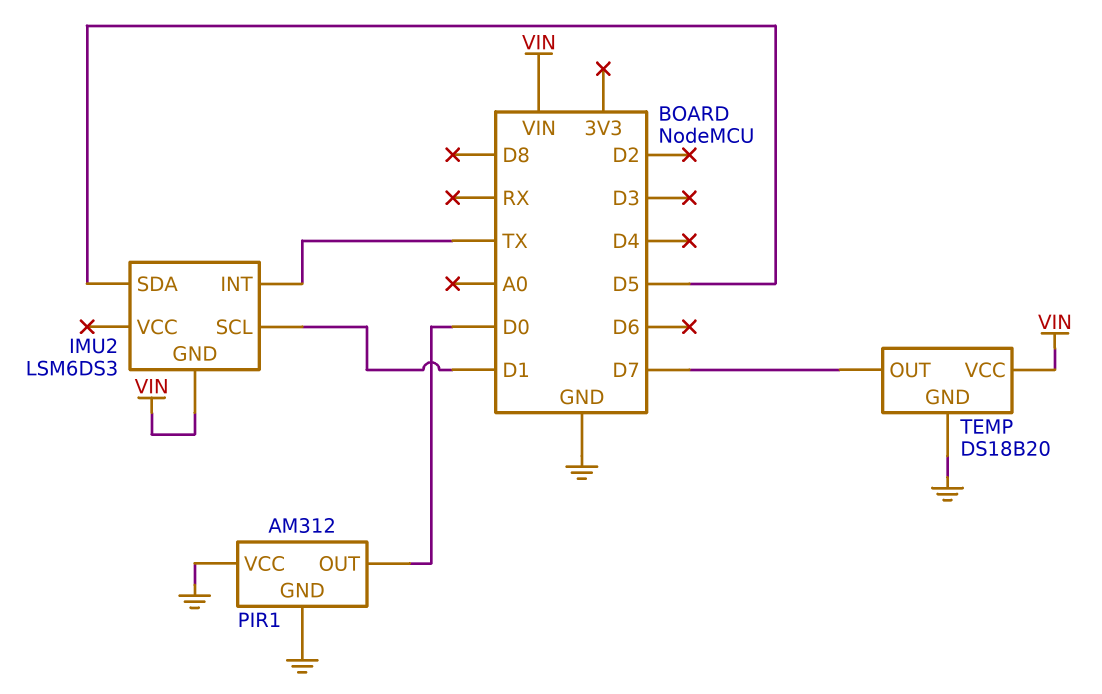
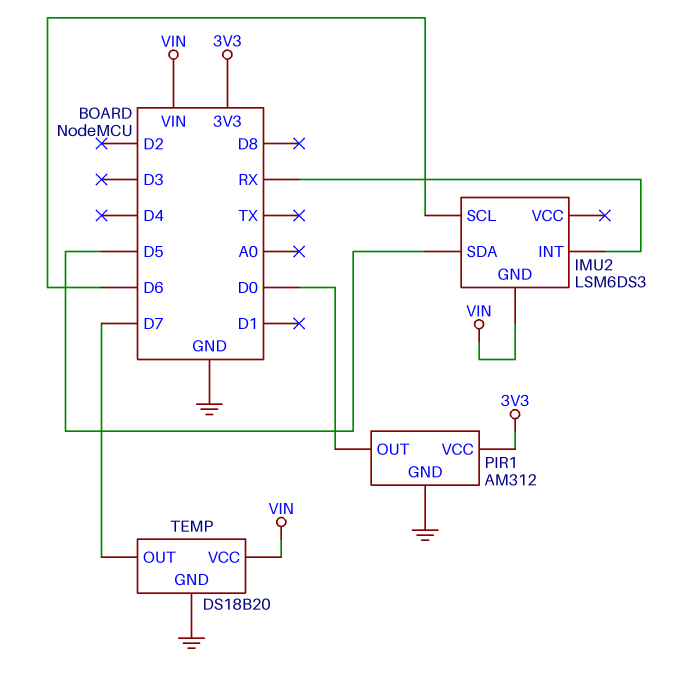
IMU2 pin INT: TX -> RX
IMU2 pin SCL: D1 -> D6
PIR1 pin VCC: GND -> 3V3

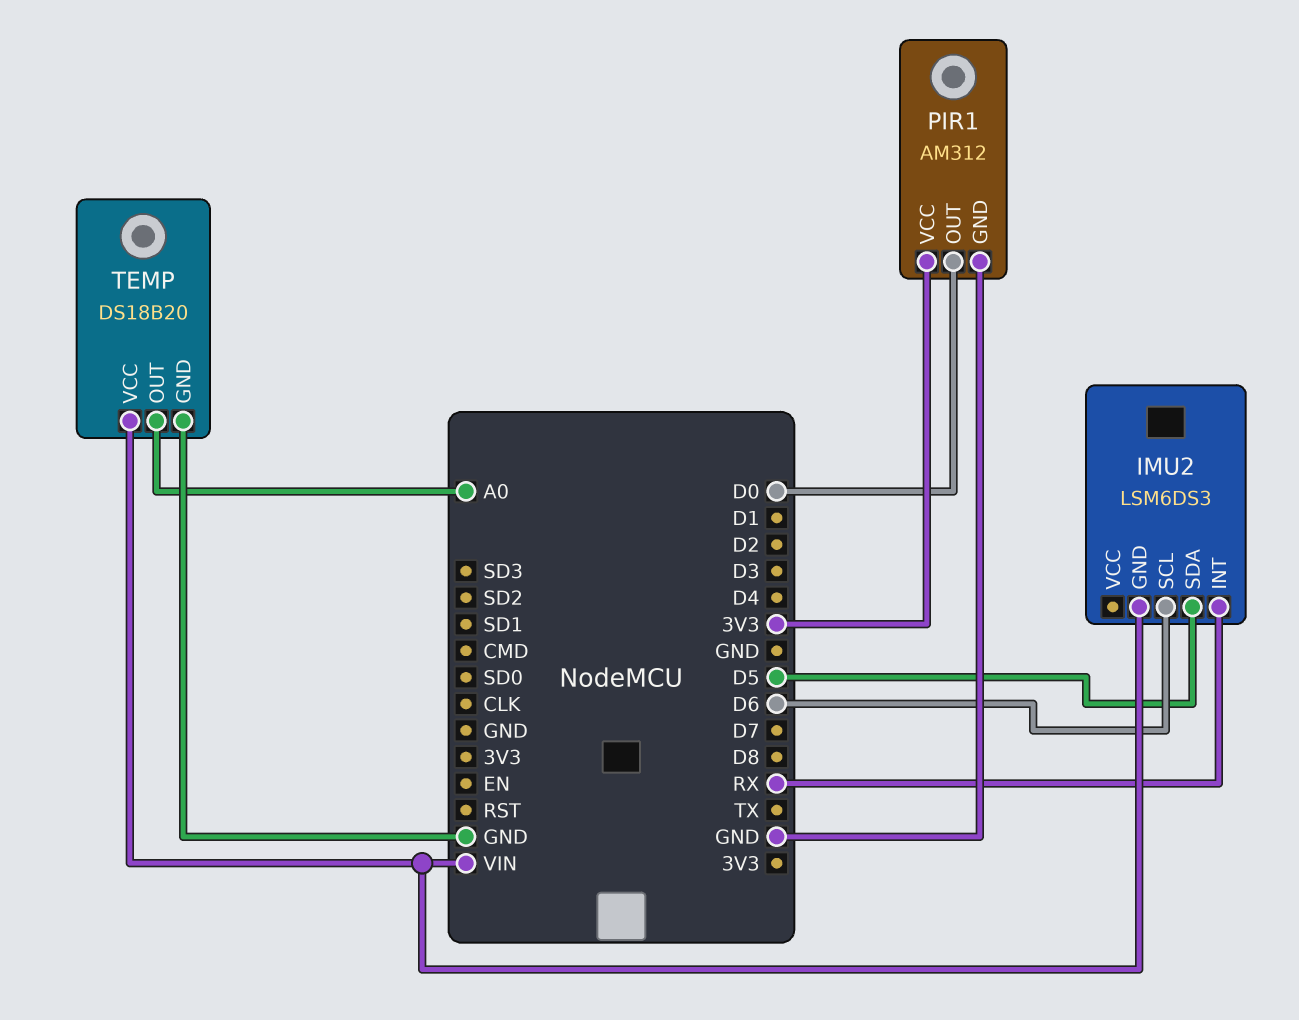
TEMP pin OUT: D7 -> A0

